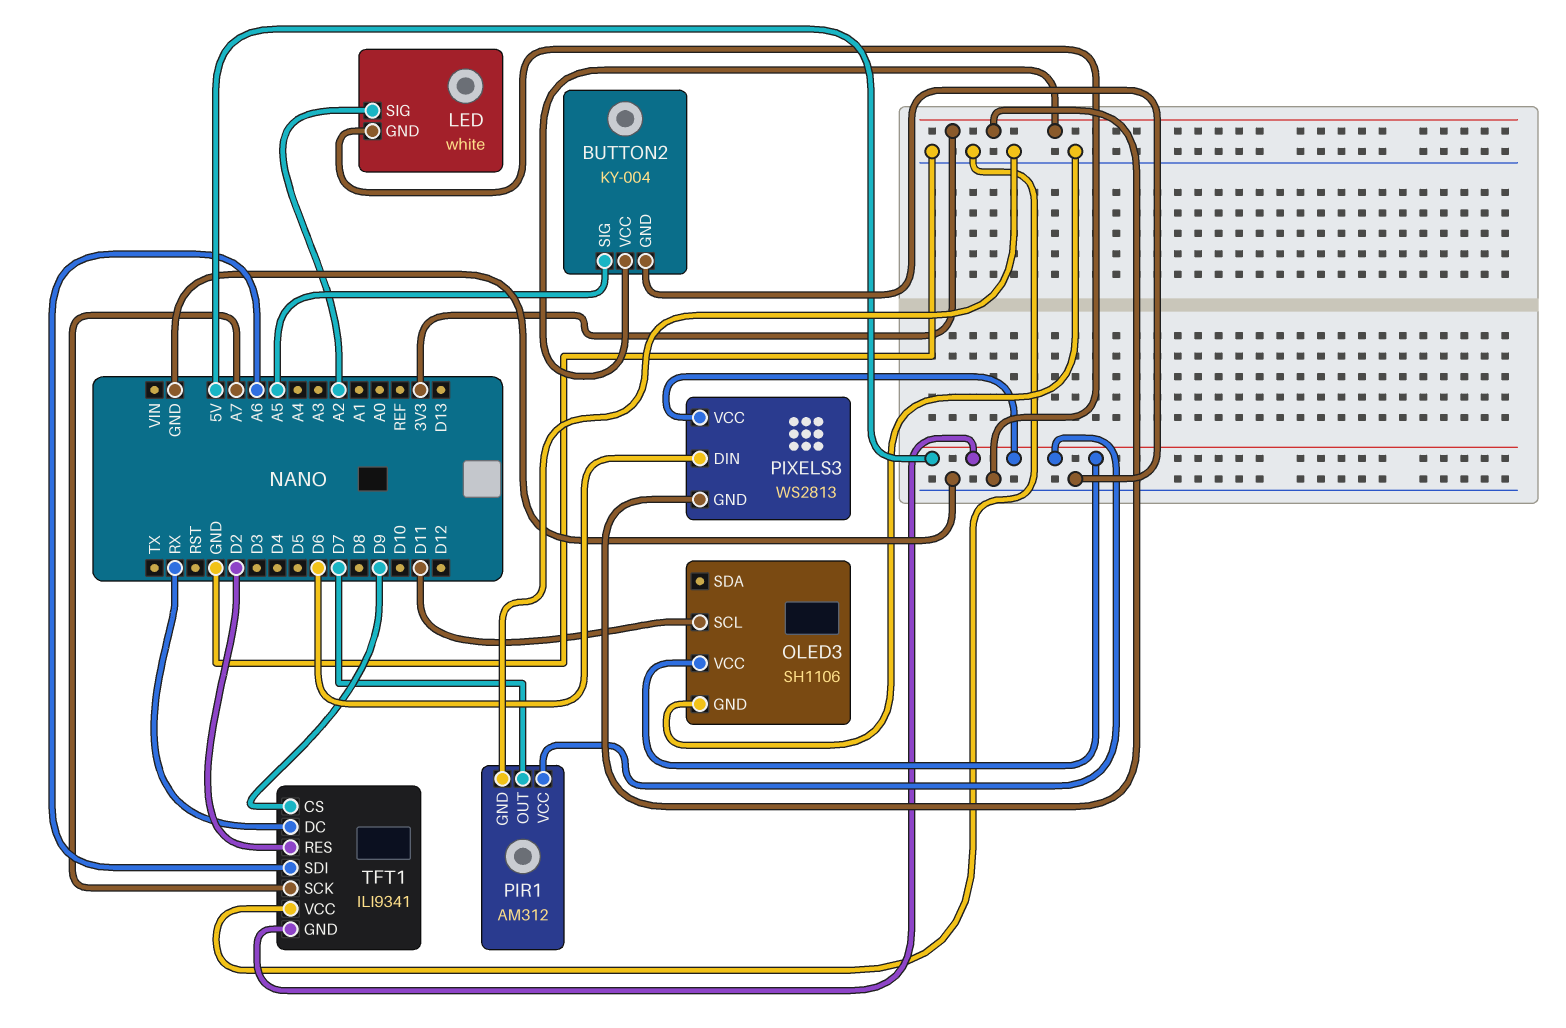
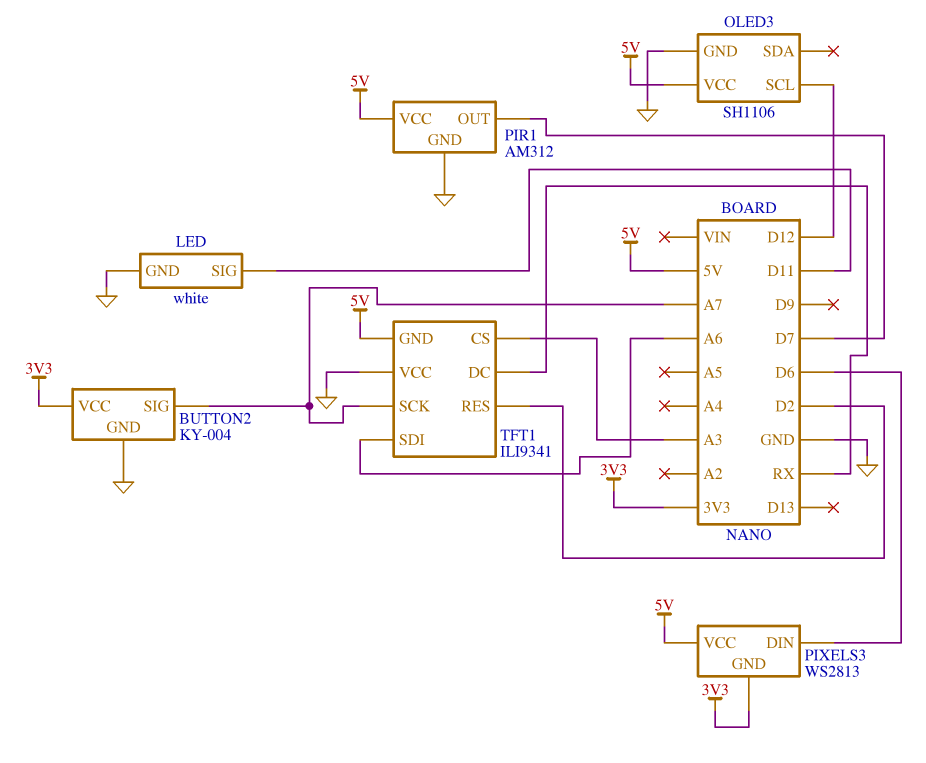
BUTTON2 pin SIG: A5 -> A7
LED pin SIG: A2 -> D11
OLED3 pin SCL: D11 -> D12
TFT1 pin CS: D9 -> A3

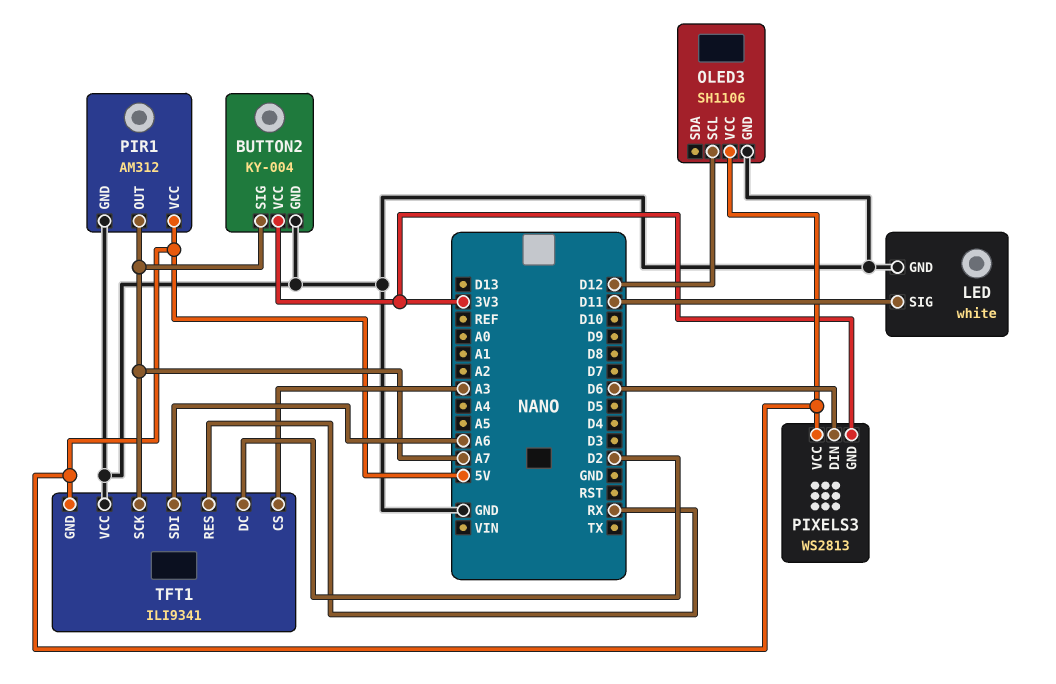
PIR1 pin OUT: D7 -> A7
TFT1 pin DC: RX -> D2
TFT1 pin RES: D2 -> RX

